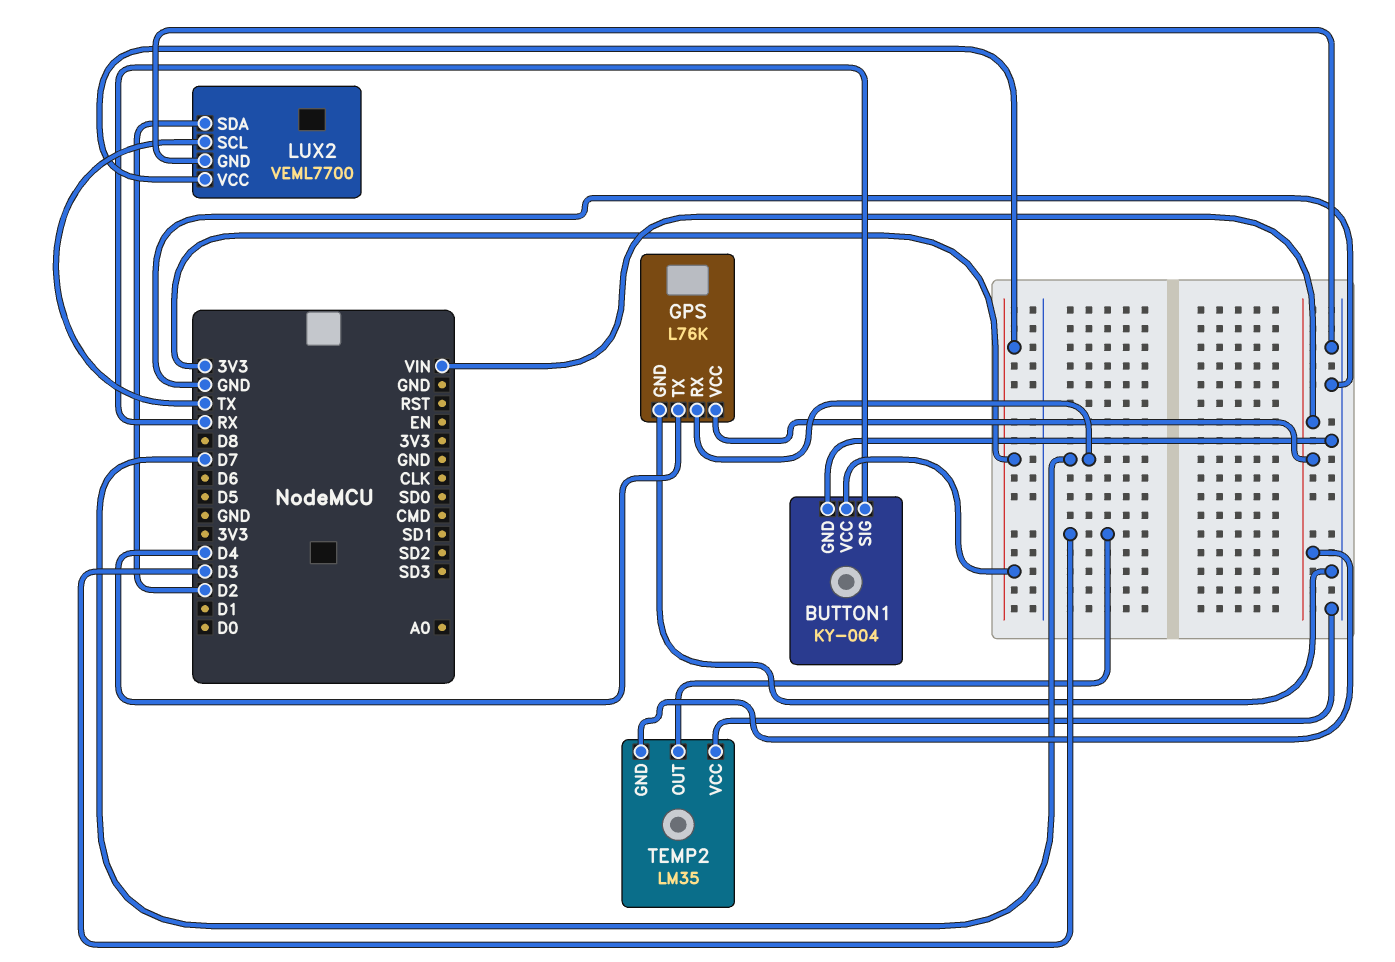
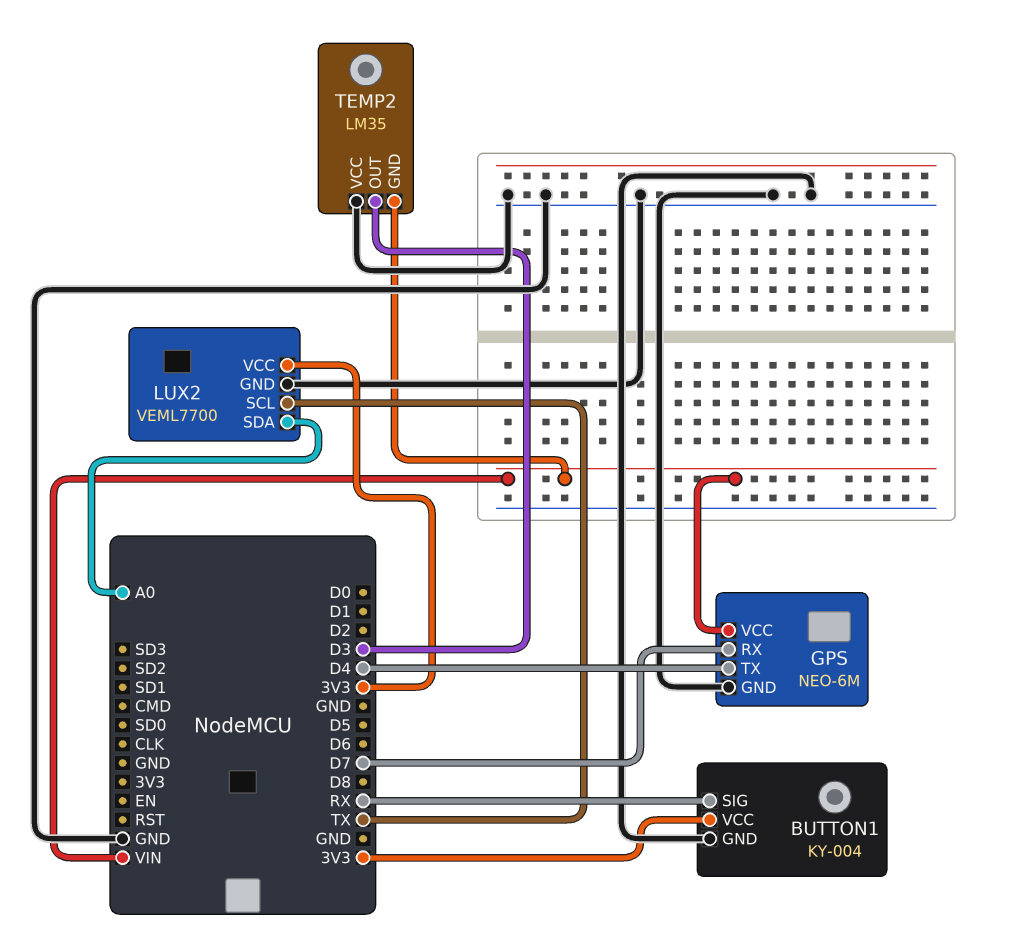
GPS: L76K -> NEO-6M
LUX2 pin SDA: D2 -> A0

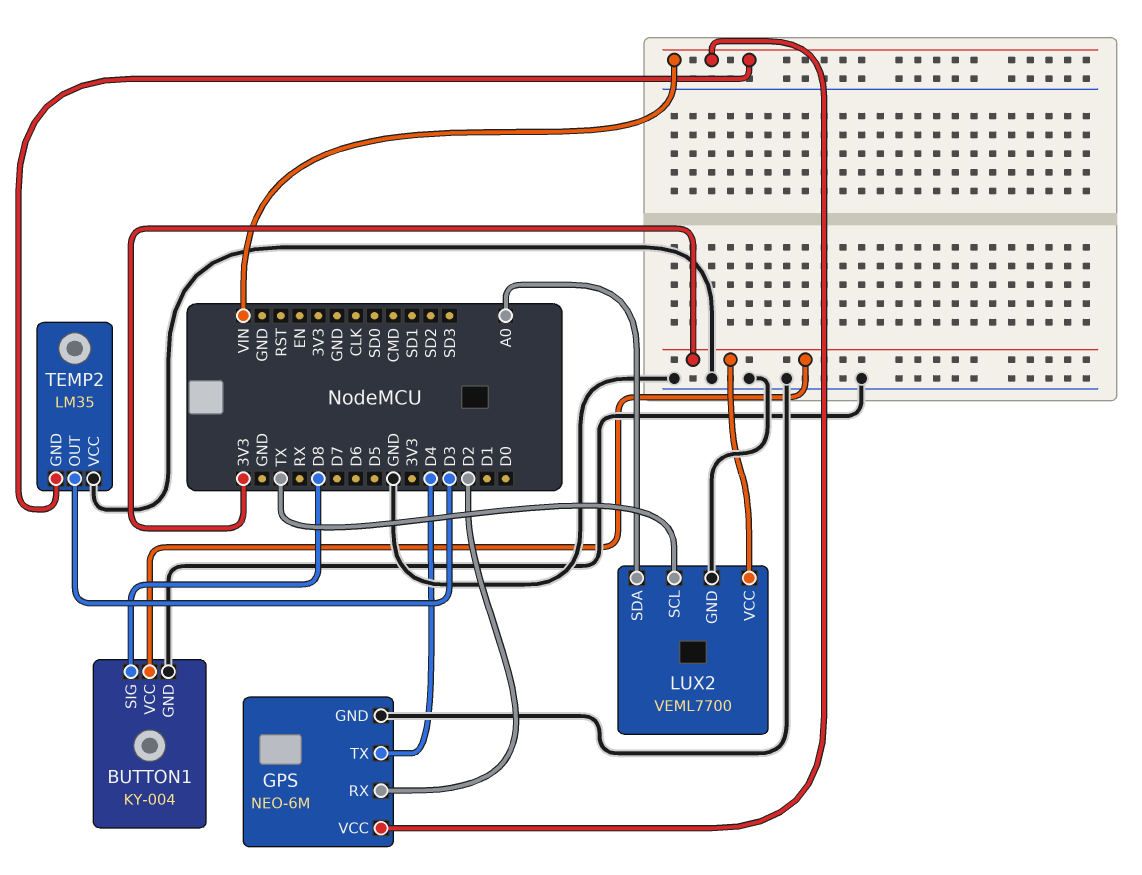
BUTTON1 pin SIG: RX -> D8
GPS pin RX: D7 -> D2

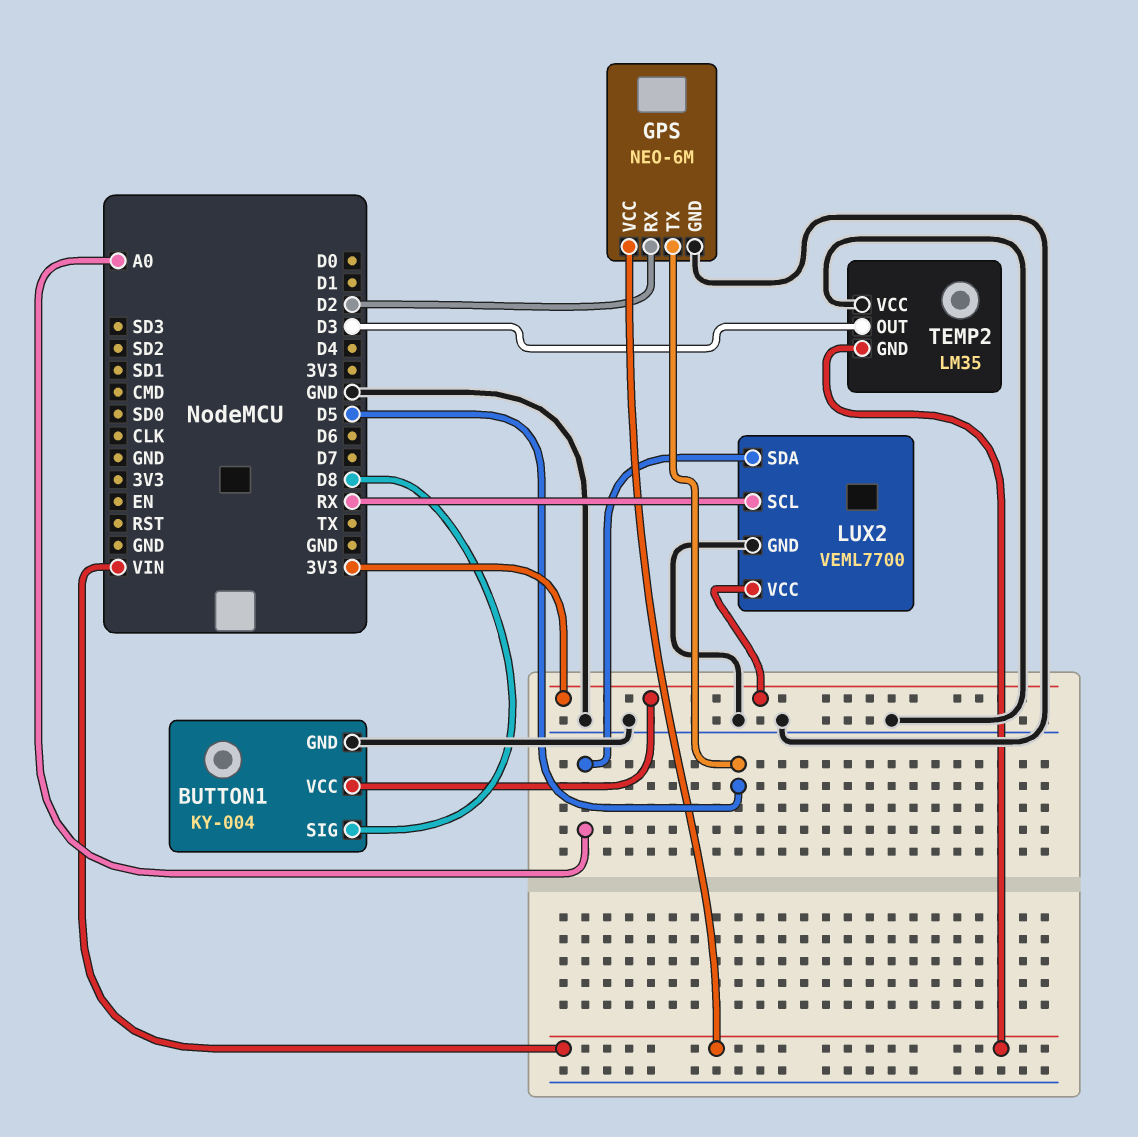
GPS pin TX: D4 -> D5
LUX2 pin SCL: TX -> RX

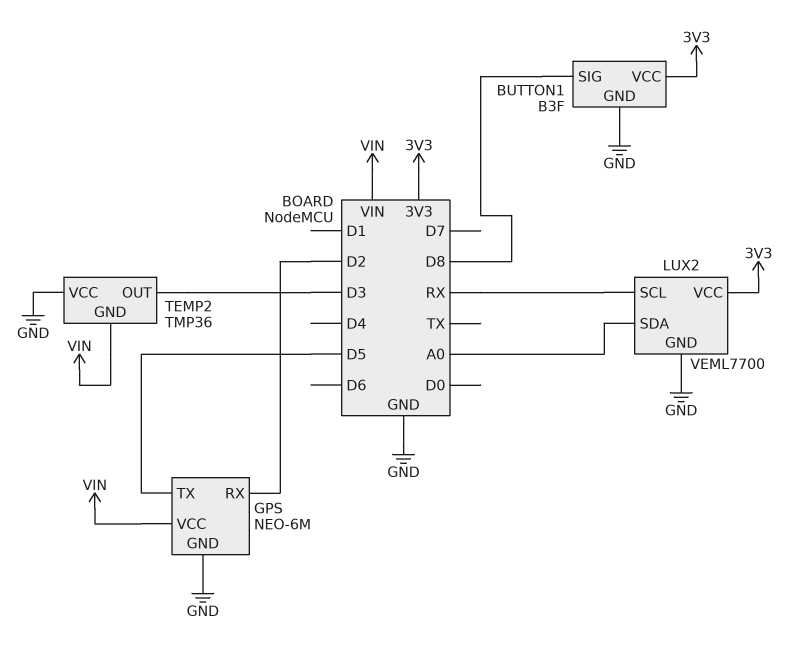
BUTTON1: KY-004 -> B3F
TEMP2: LM35 -> TMP36

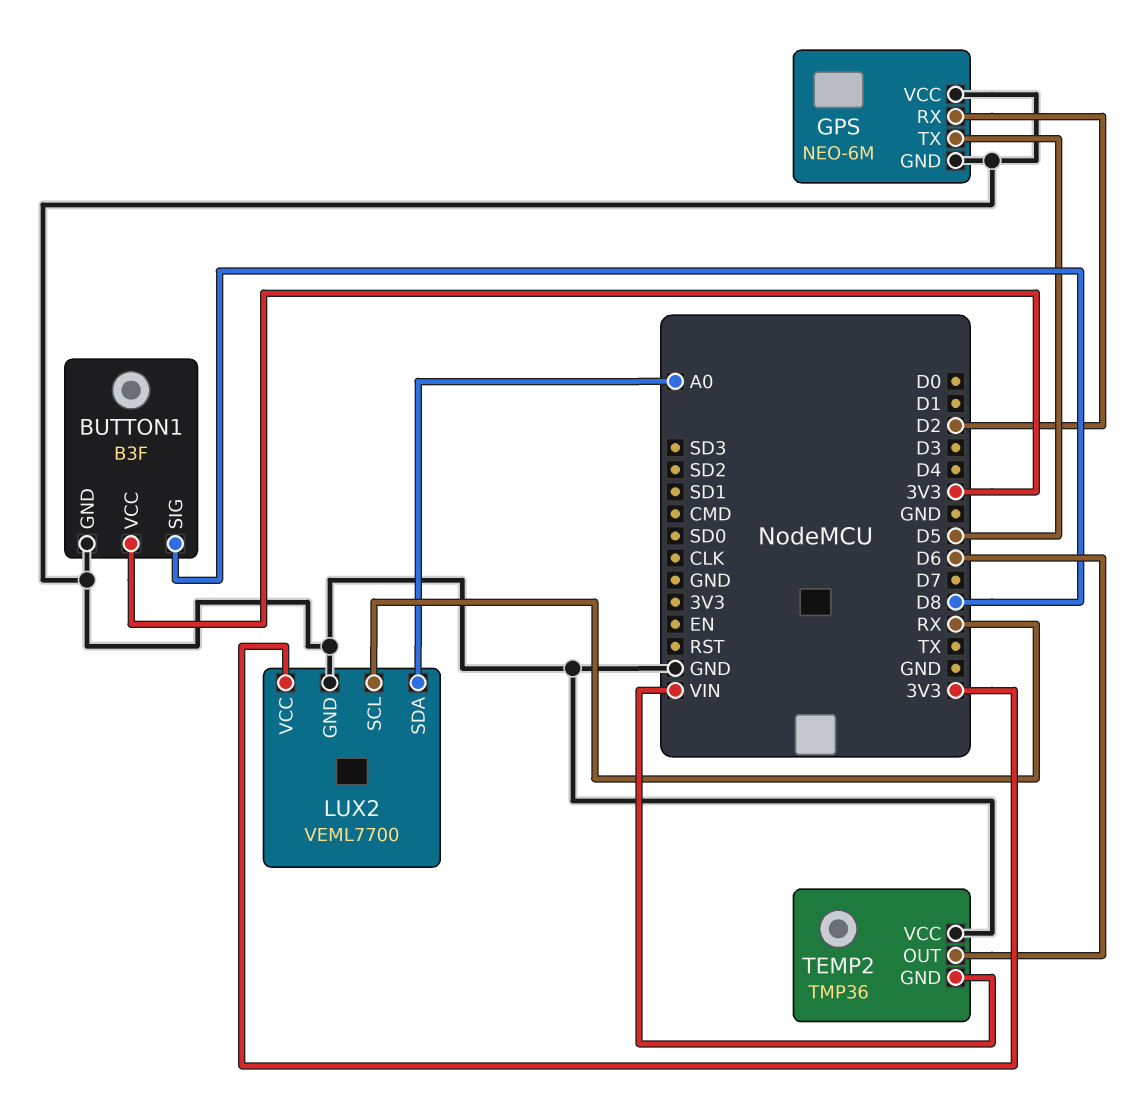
GPS pin VCC: VIN -> GND
TEMP2 pin OUT: D3 -> D6

